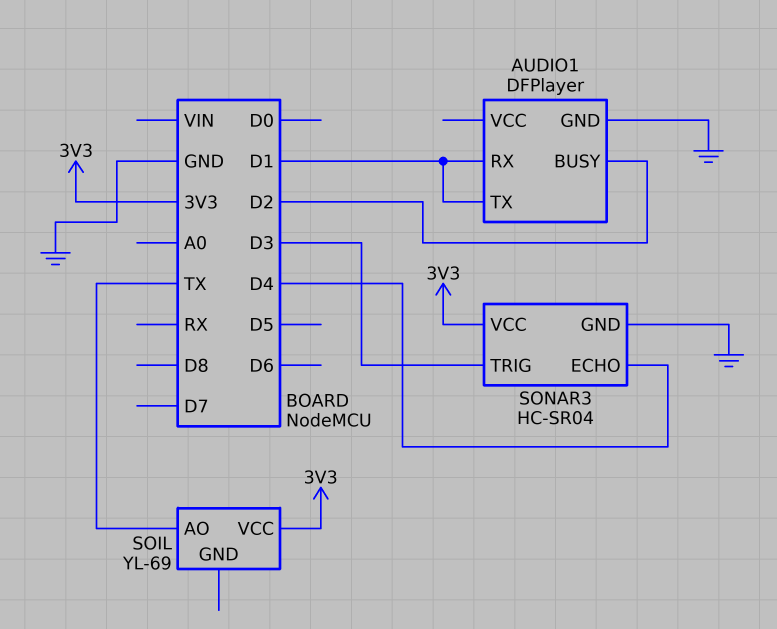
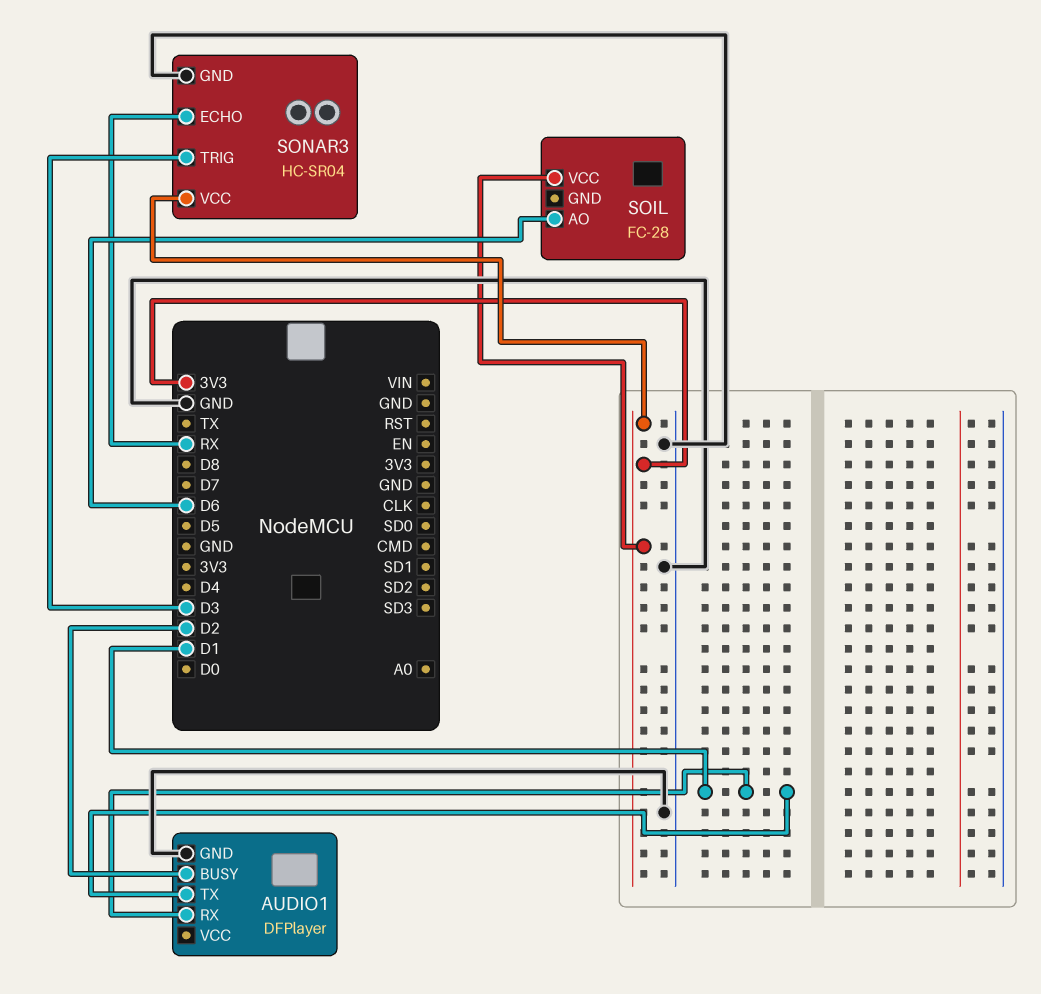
SOIL: YL-69 -> FC-28
SOIL pin AO: TX -> D6
SONAR3 pin ECHO: D4 -> RX

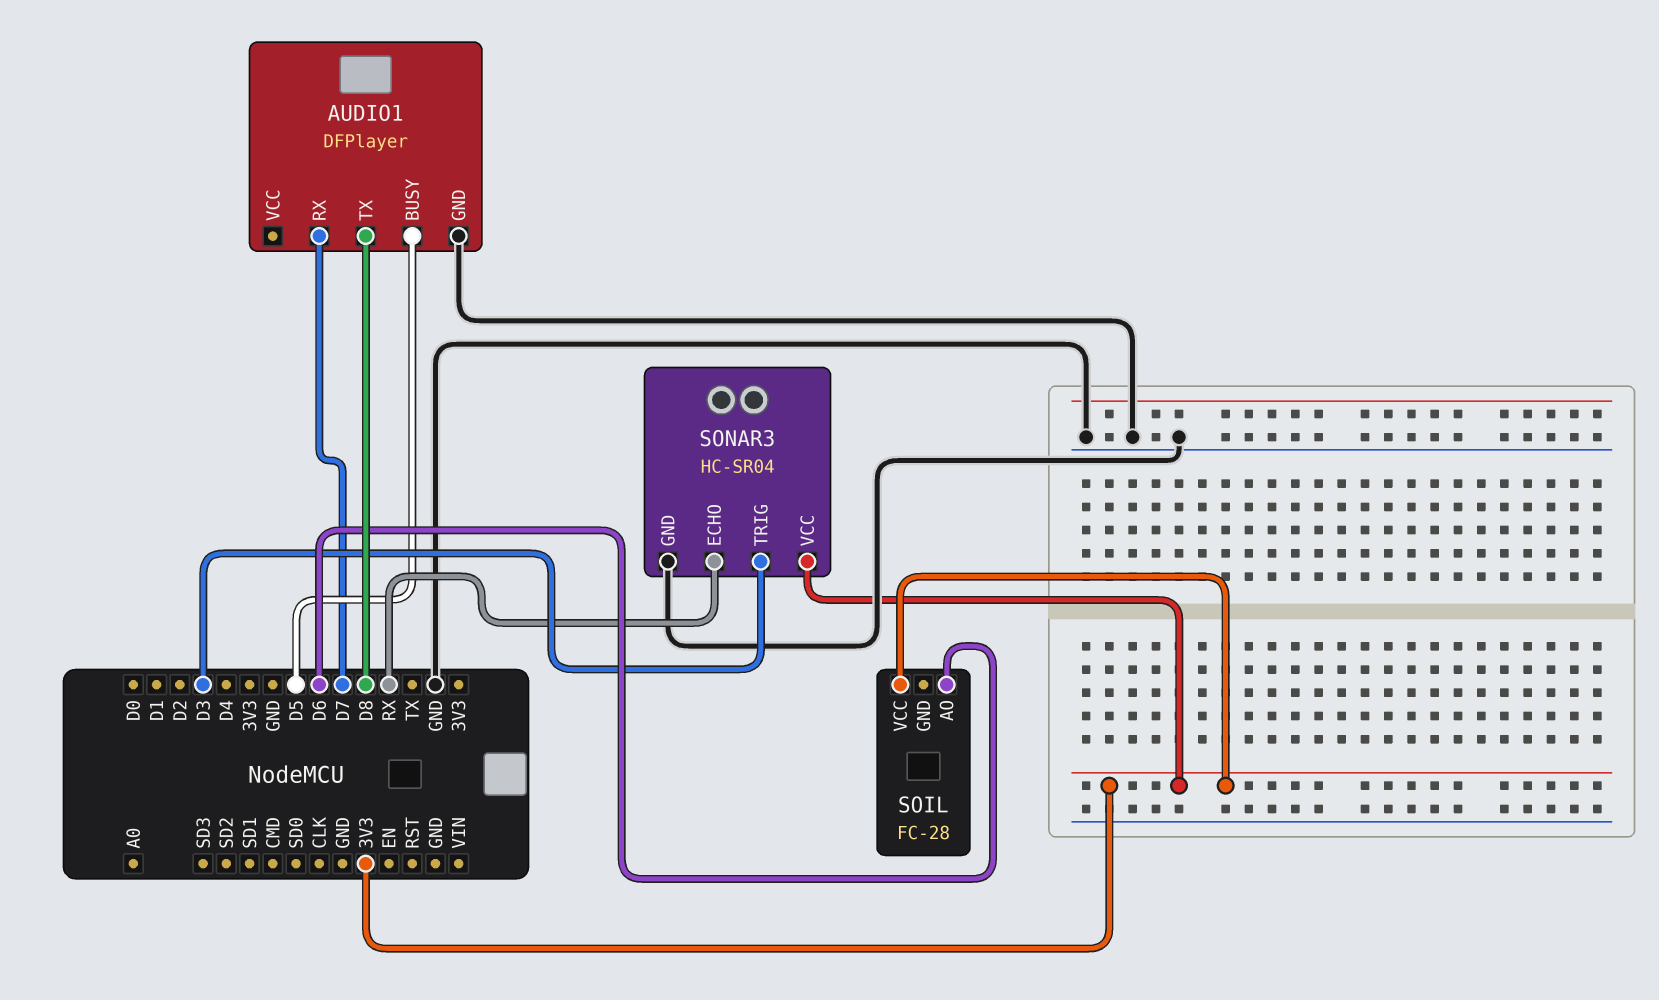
AUDIO1 pin BUSY: D2 -> D5
AUDIO1 pin RX: D1 -> D7
AUDIO1 pin TX: D1 -> D8

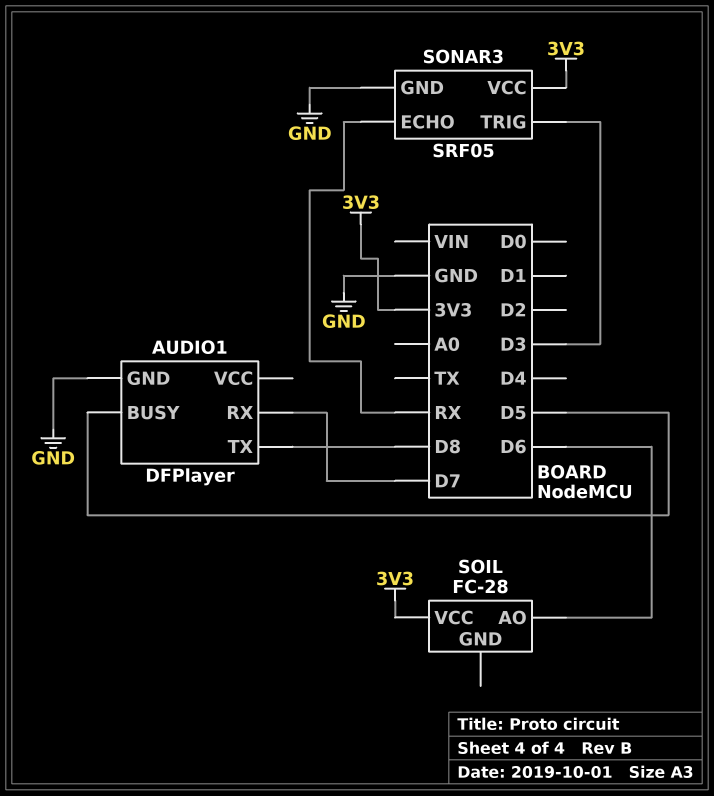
SONAR3: HC-SR04 -> SRF05

